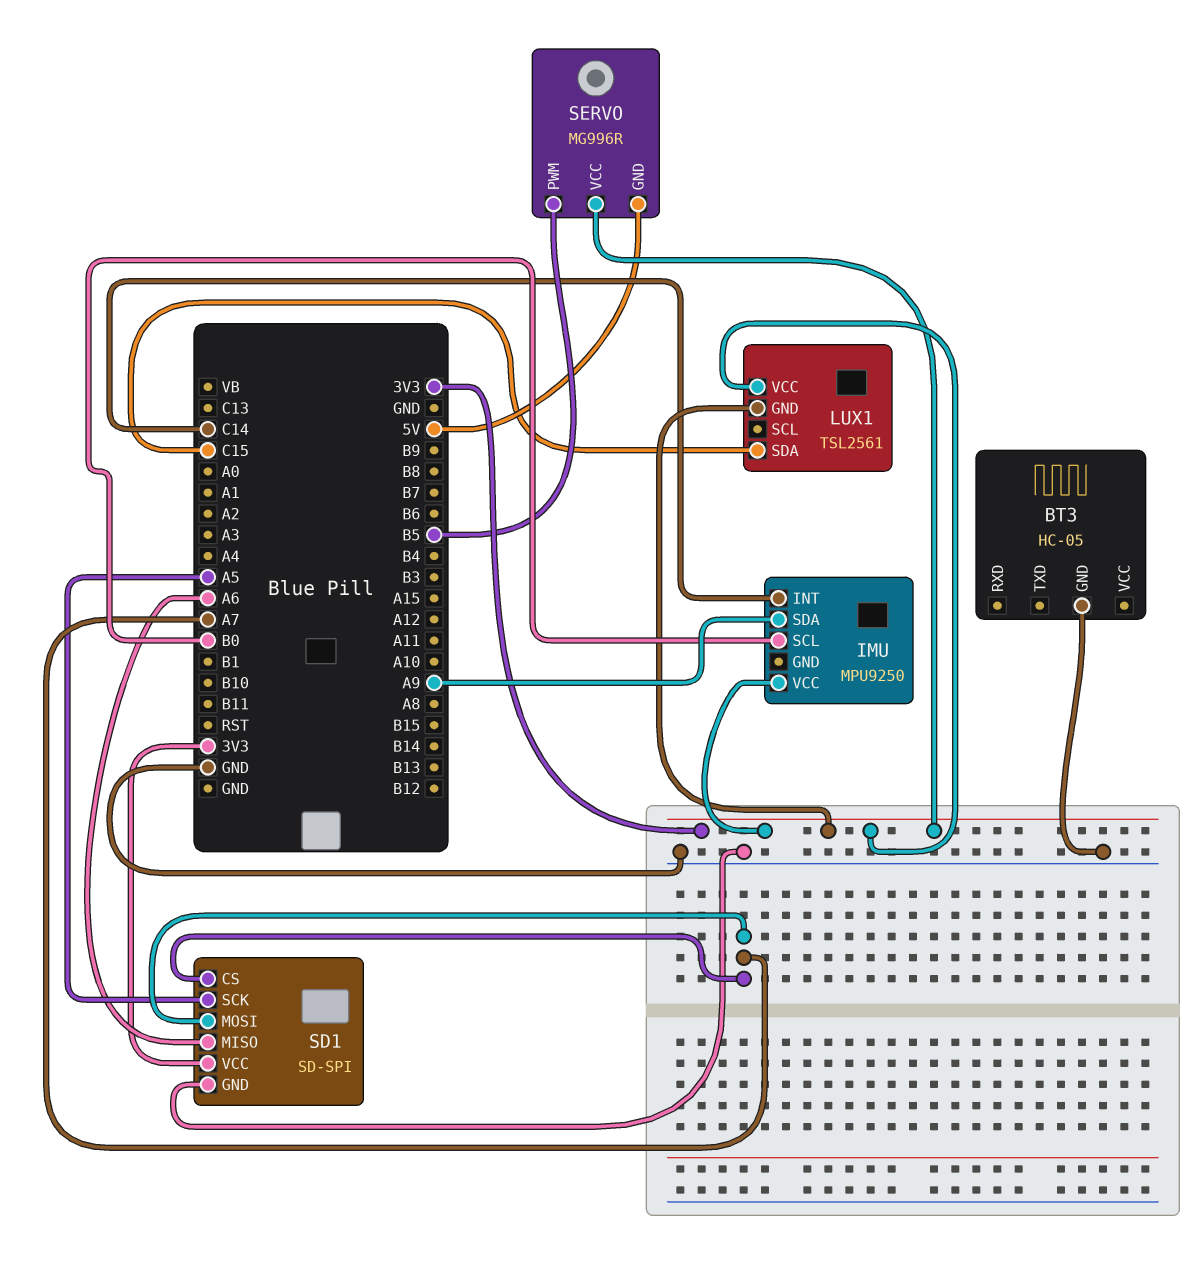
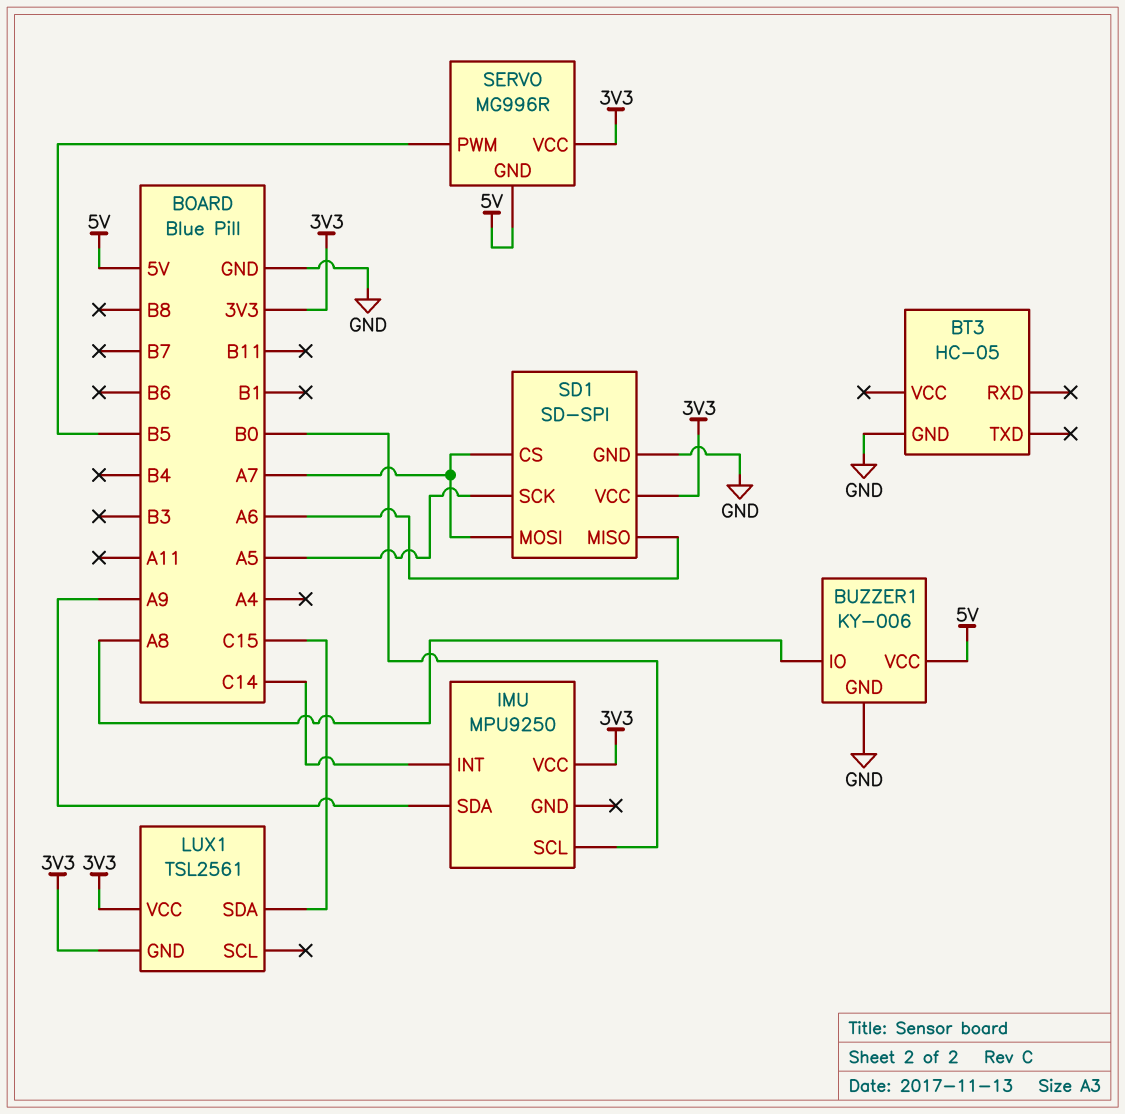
BUZZER1: none -> KY-006
BUZZER1 pin GND: none -> GND
BUZZER1 pin IO: none -> A8
BUZZER1 pin VCC: none -> 5V

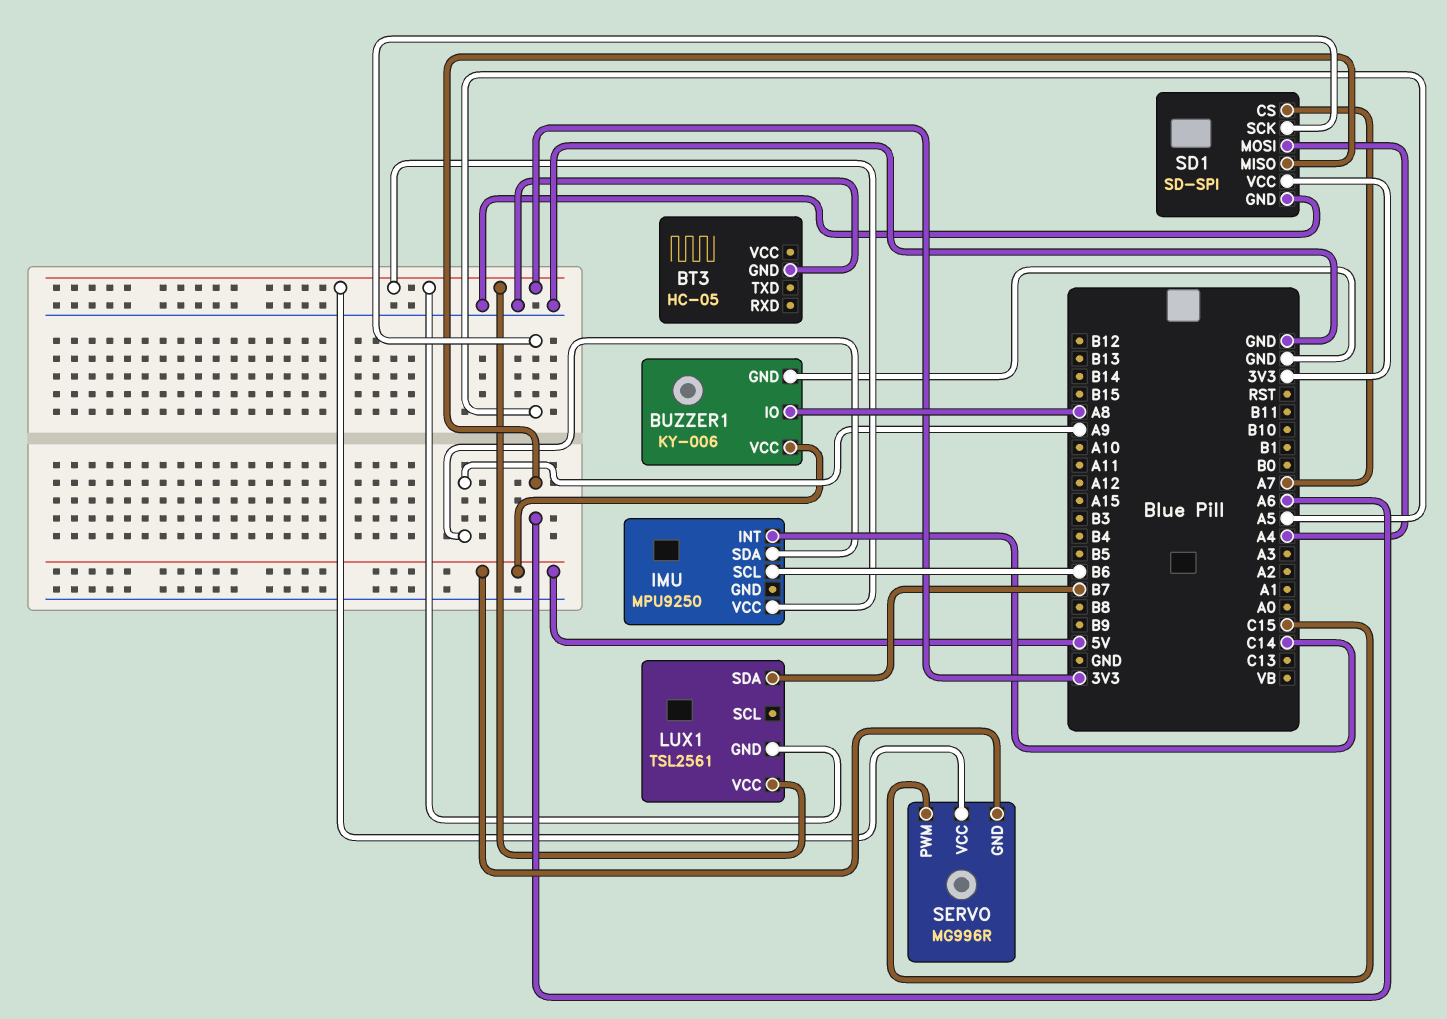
IMU pin SCL: B0 -> B6
LUX1 pin SDA: C15 -> B7
SD1 pin MOSI: A7 -> A4
SERVO pin PWM: B5 -> C15

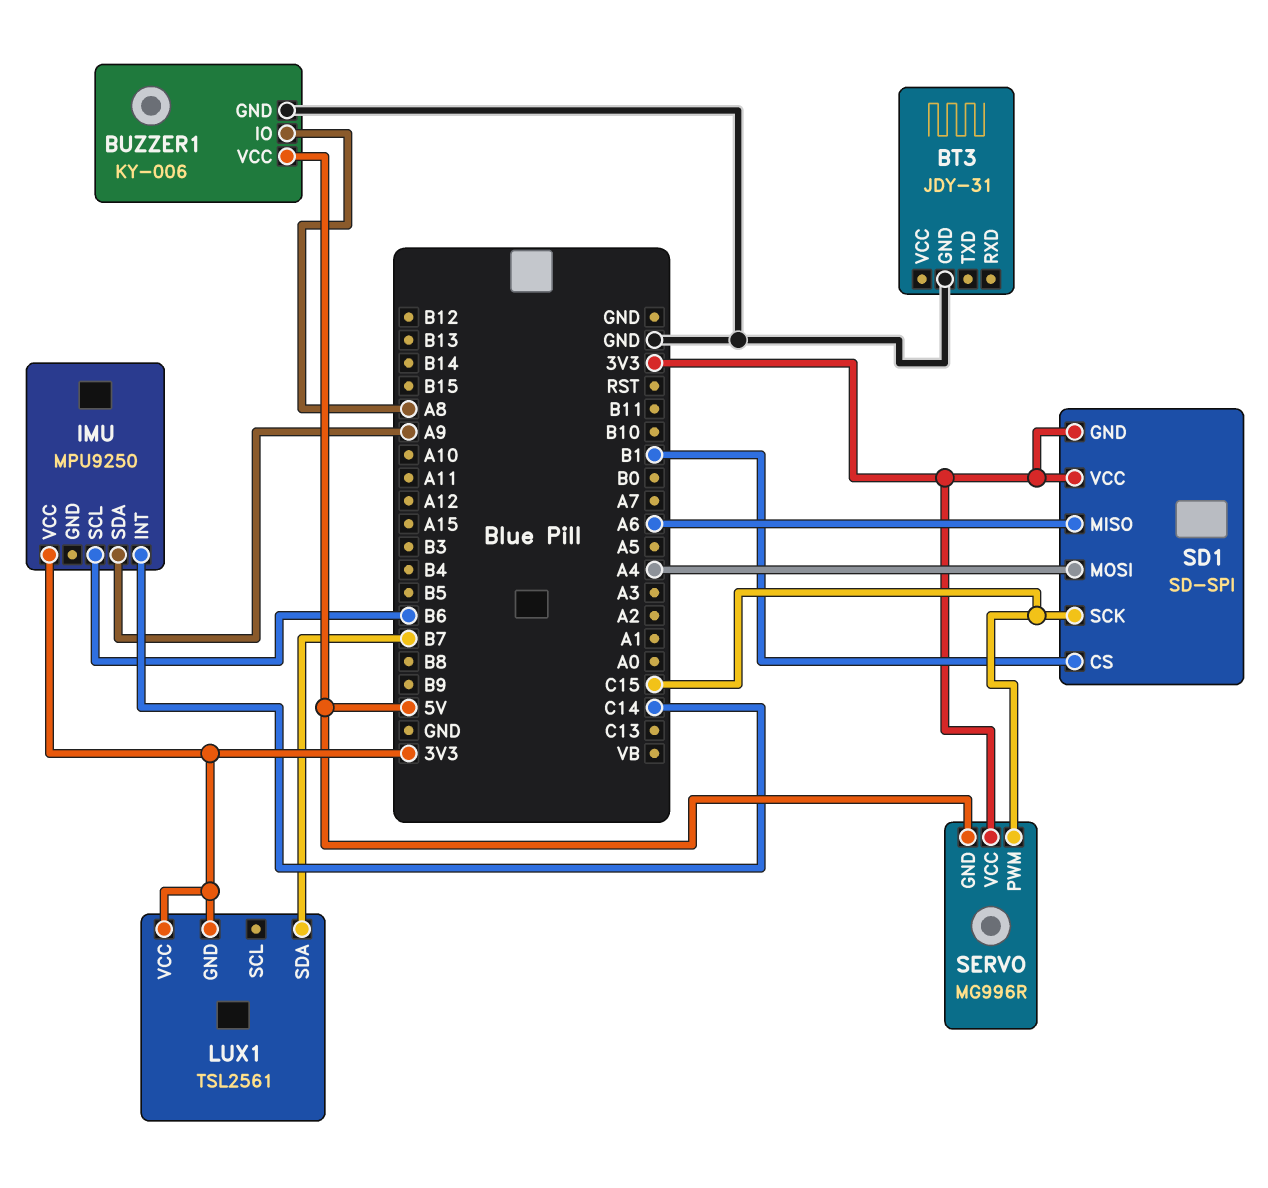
BT3: HC-05 -> JDY-31
SD1 pin CS: A7 -> B1
SD1 pin GND: GND -> 3V3
SD1 pin SCK: A5 -> C15

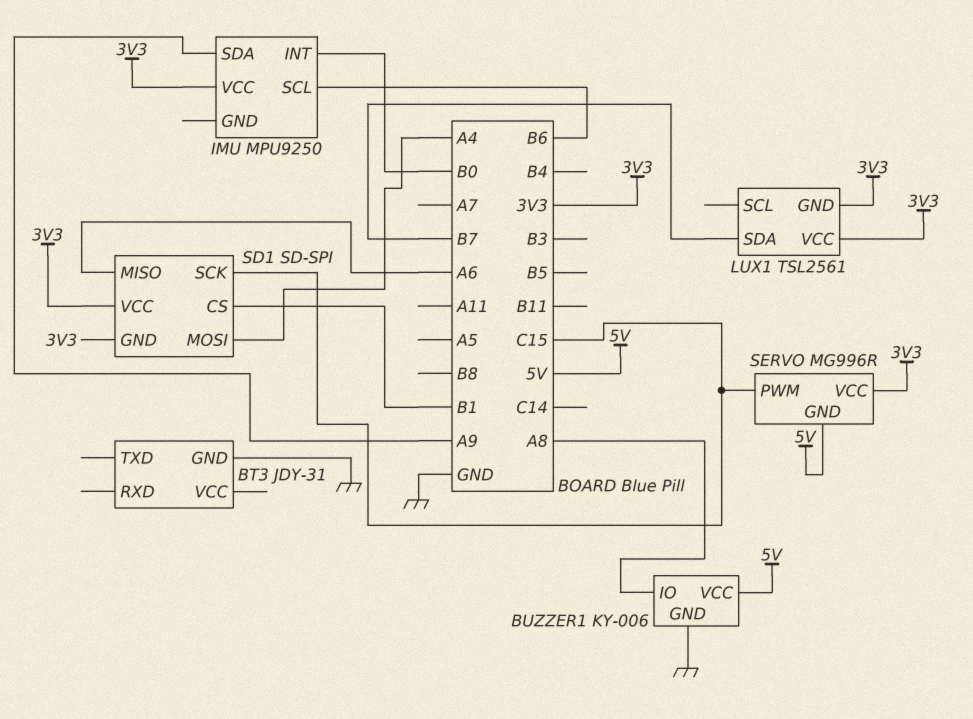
IMU pin INT: C14 -> B0

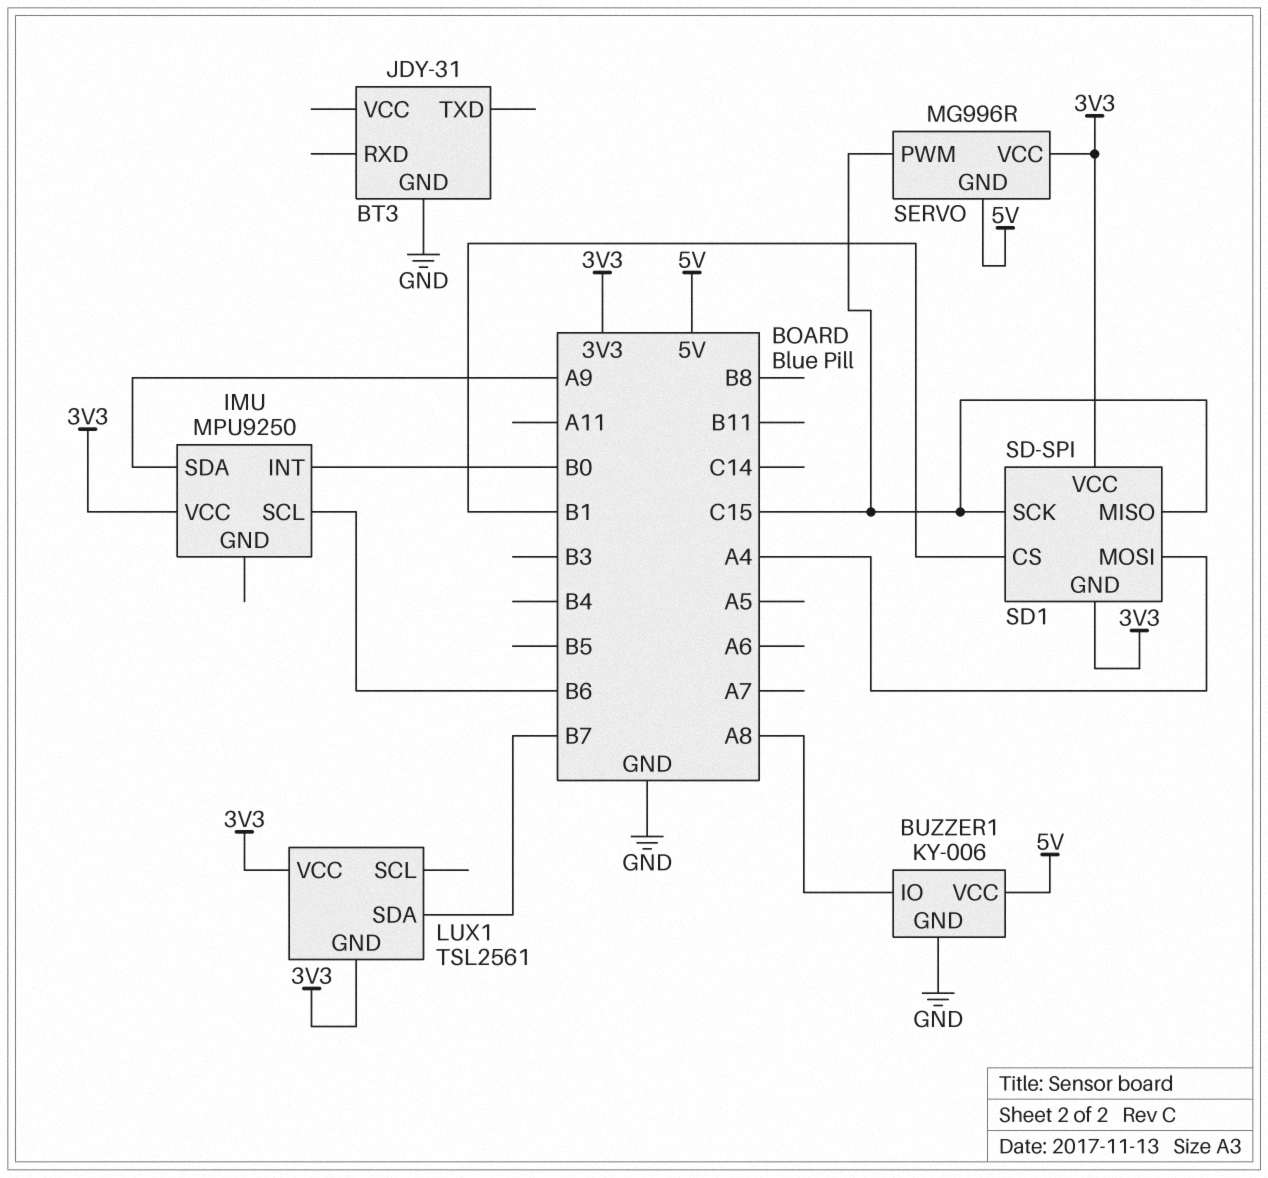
SD1 pin MISO: A6 -> C15

